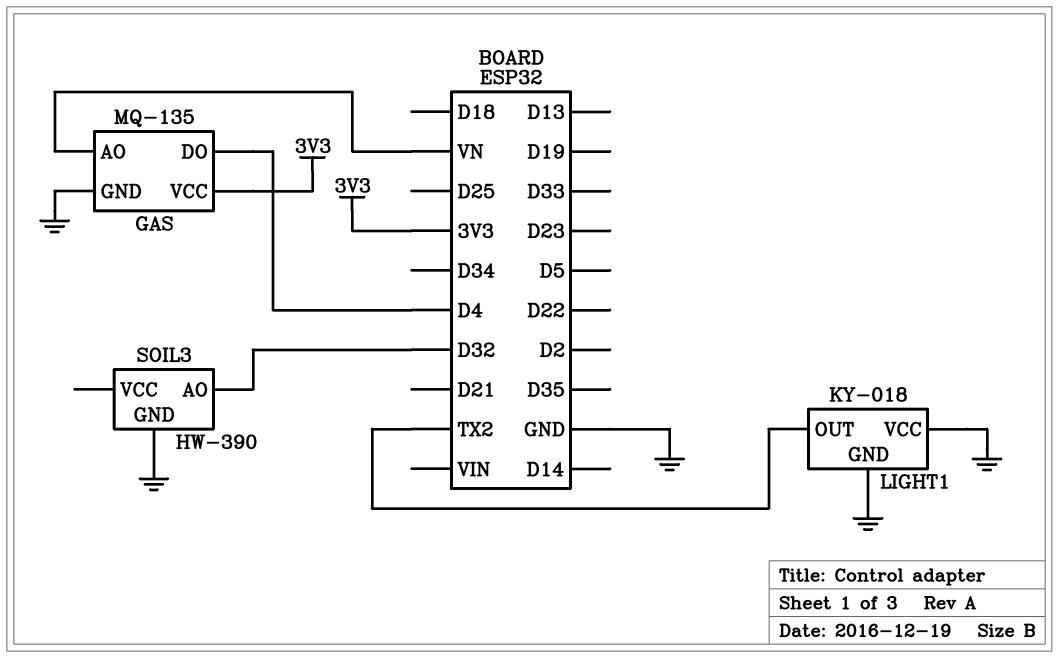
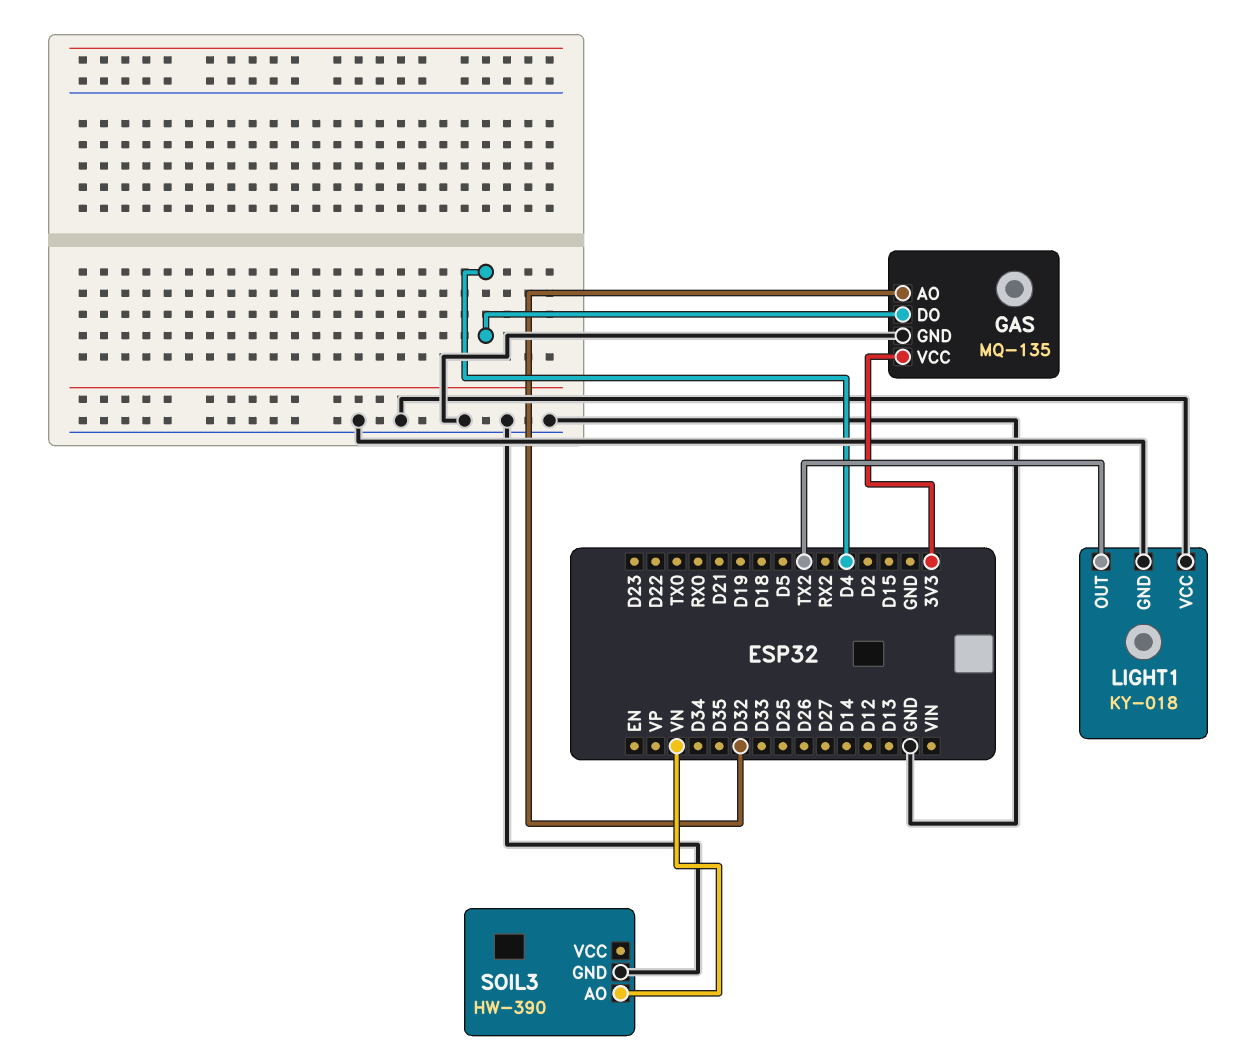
GAS pin AO: VN -> D32
SOIL3 pin AO: D32 -> VN

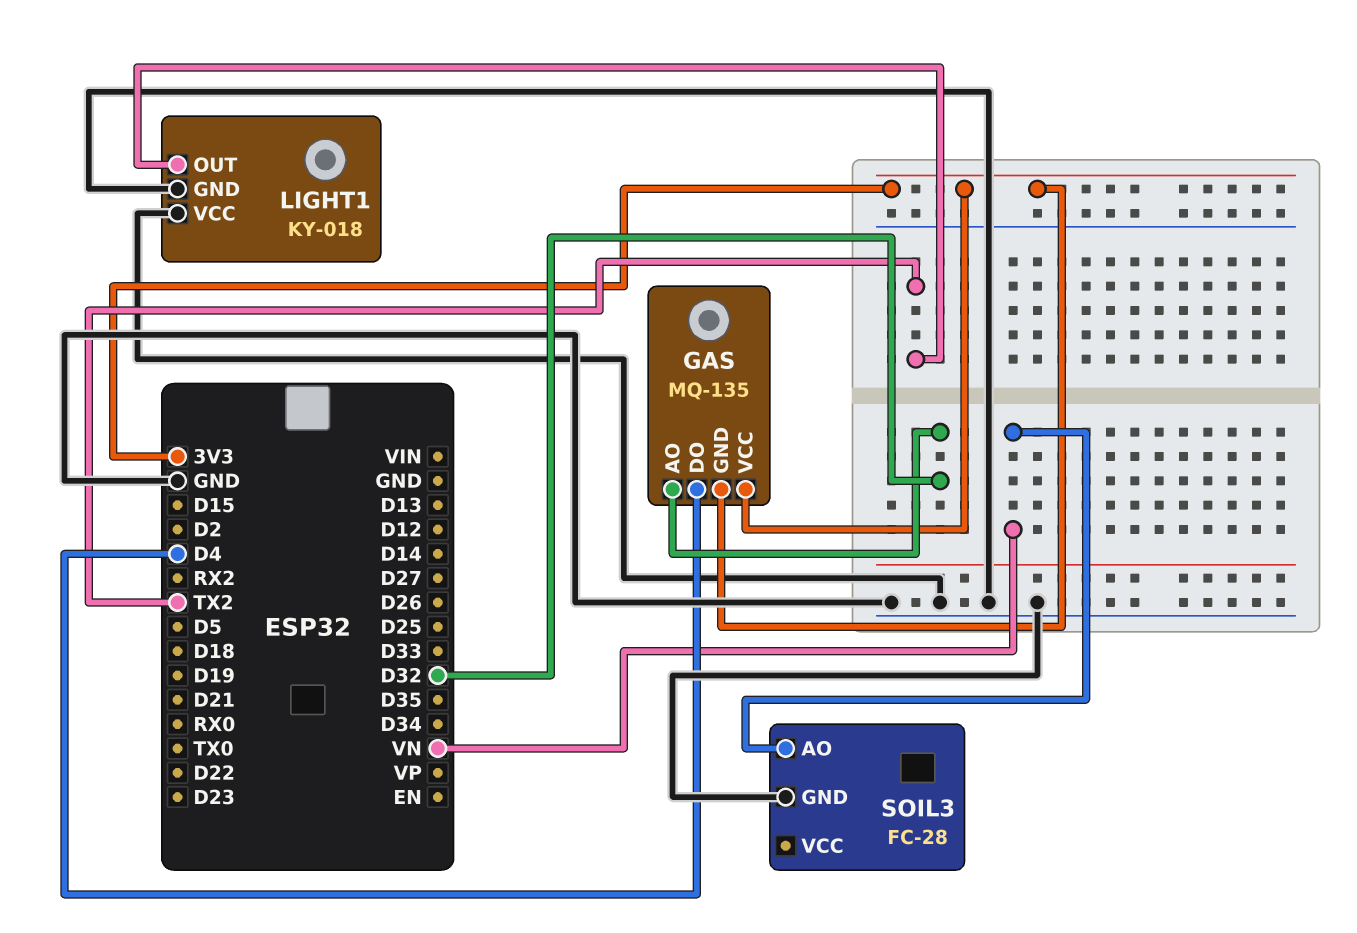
GAS pin GND: GND -> 3V3
SOIL3: HW-390 -> FC-28

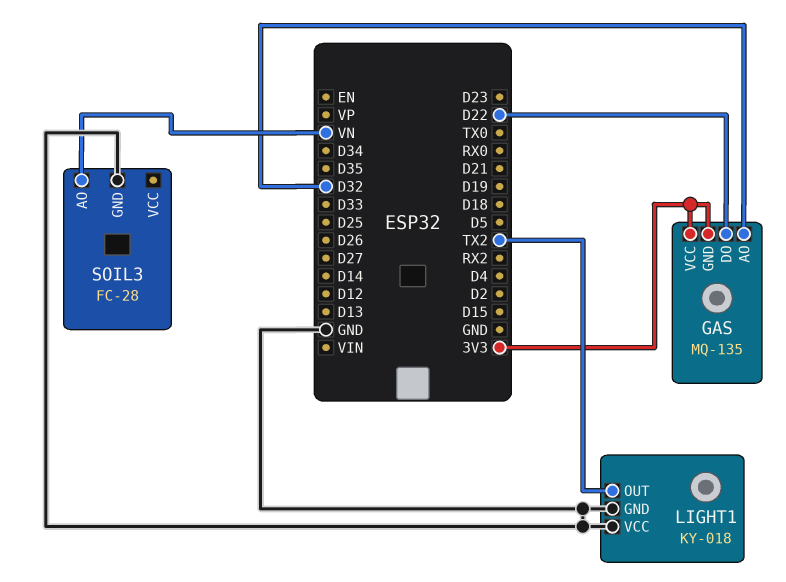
GAS pin DO: D4 -> D22

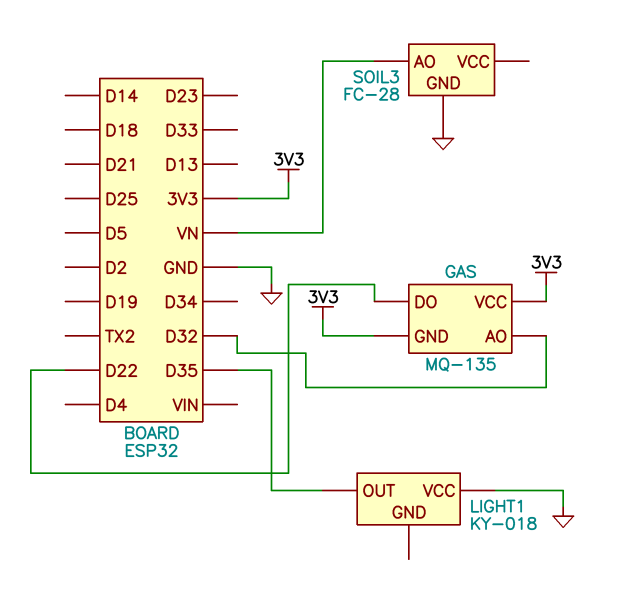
LIGHT1 pin GND: GND -> none
LIGHT1 pin OUT: TX2 -> D35

